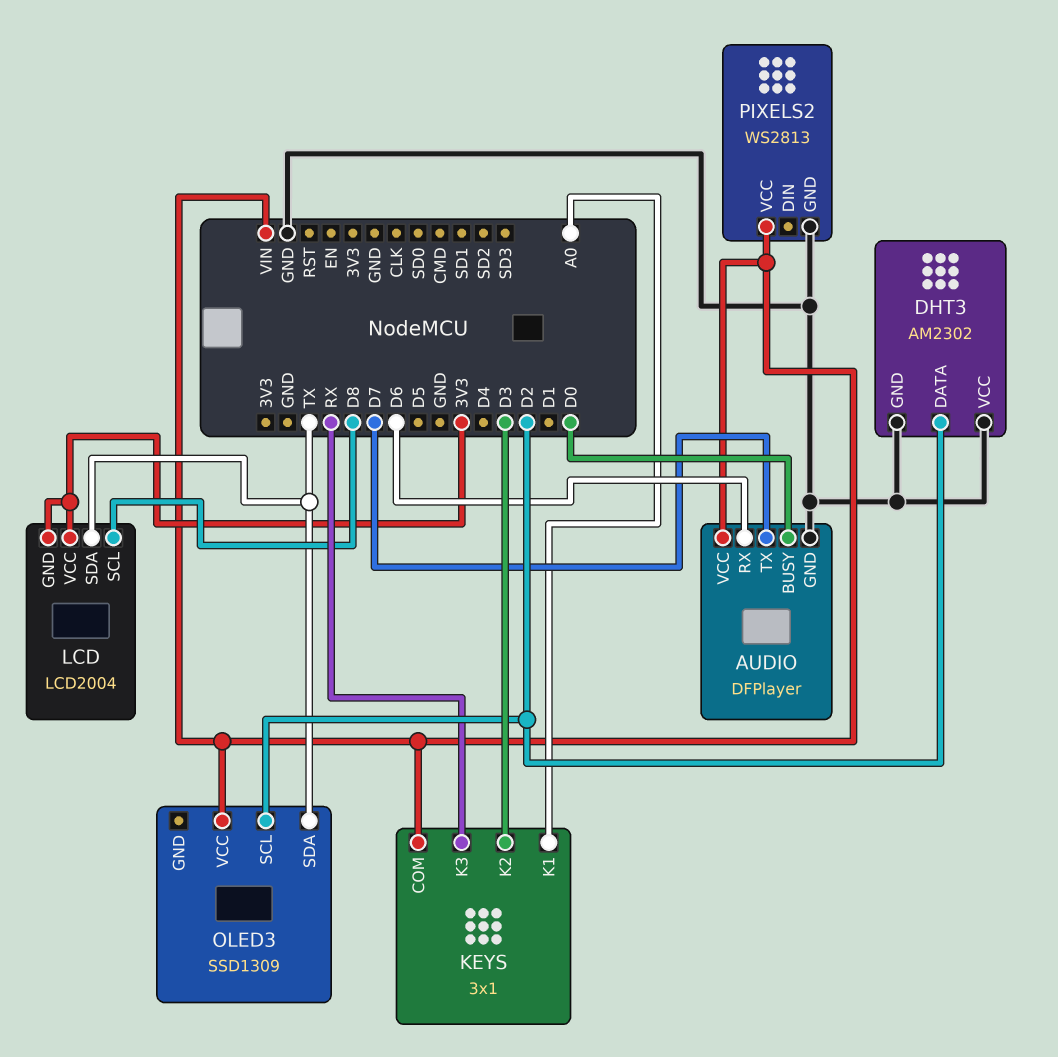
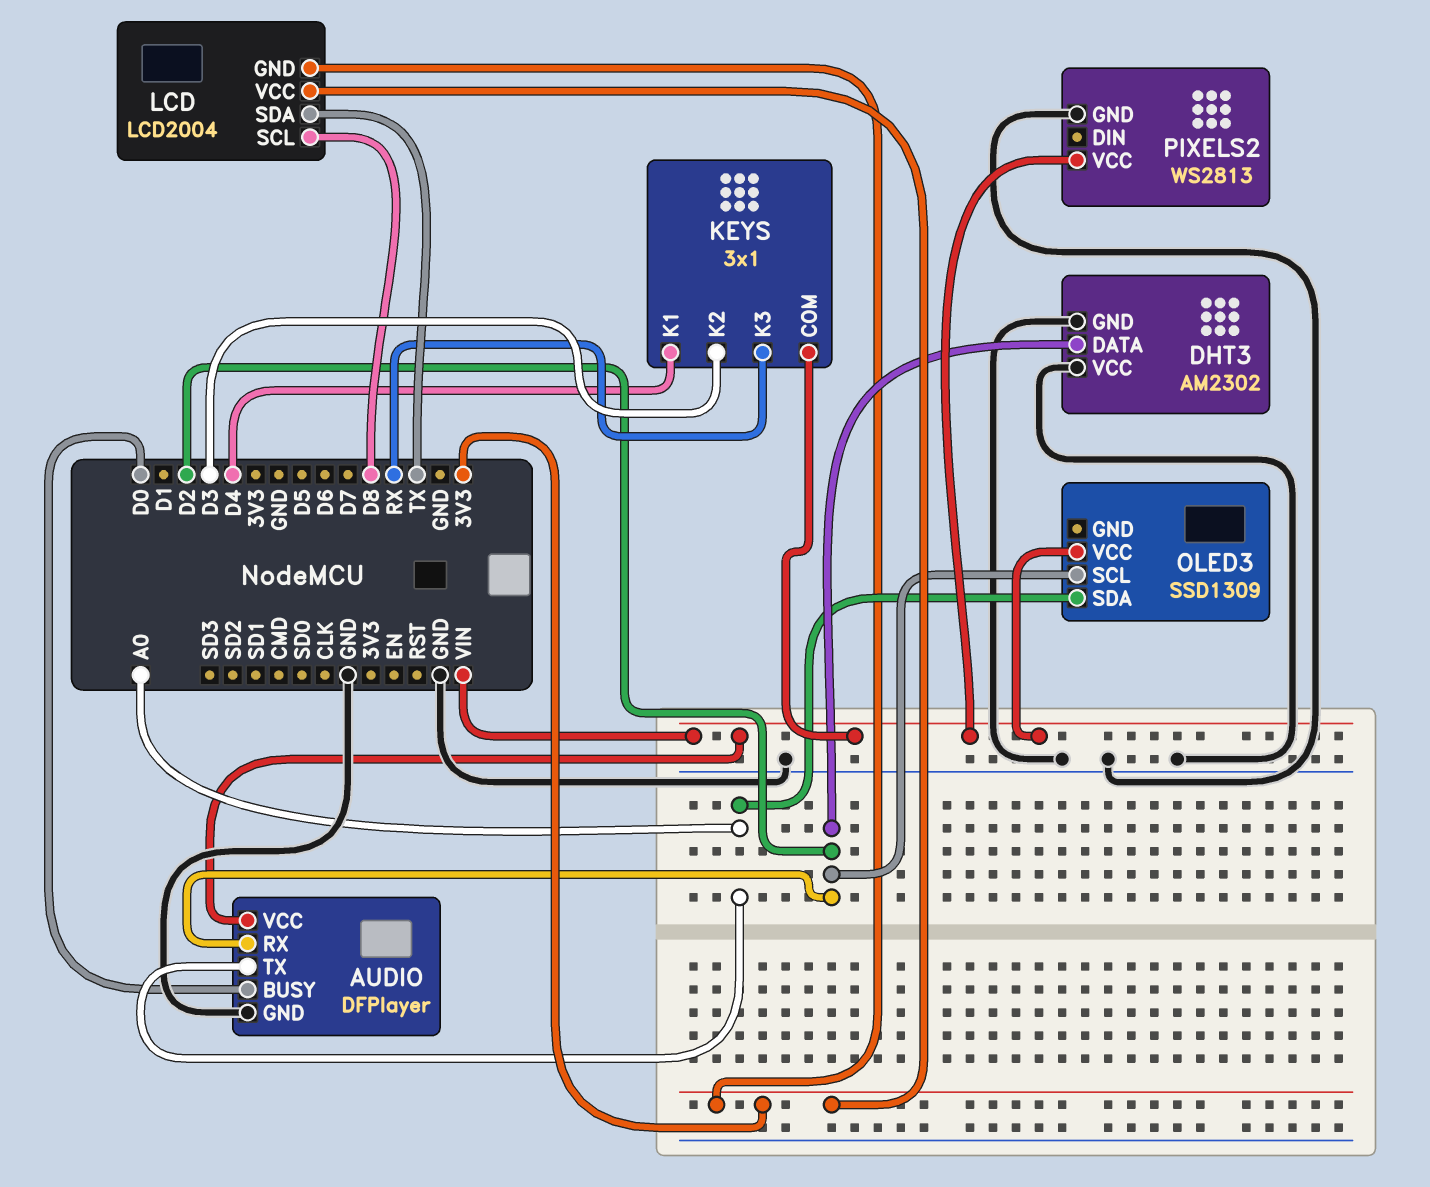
AUDIO pin RX: D6 -> D2
AUDIO pin TX: D7 -> A0
KEYS pin K1: A0 -> D4
OLED3 pin SDA: TX -> A0

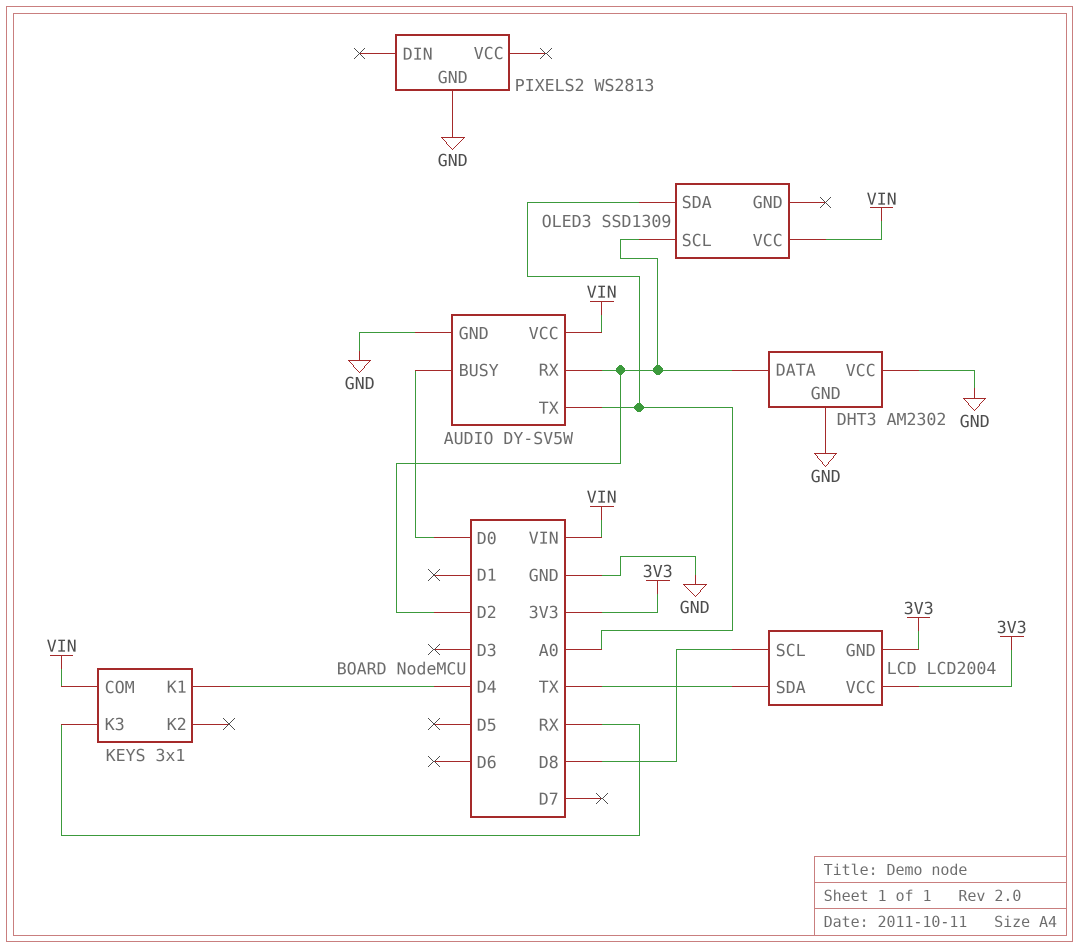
AUDIO: DFPlayer -> DY-SV5W
KEYS pin K2: D3 -> none
PIXELS2 pin VCC: VIN -> none

